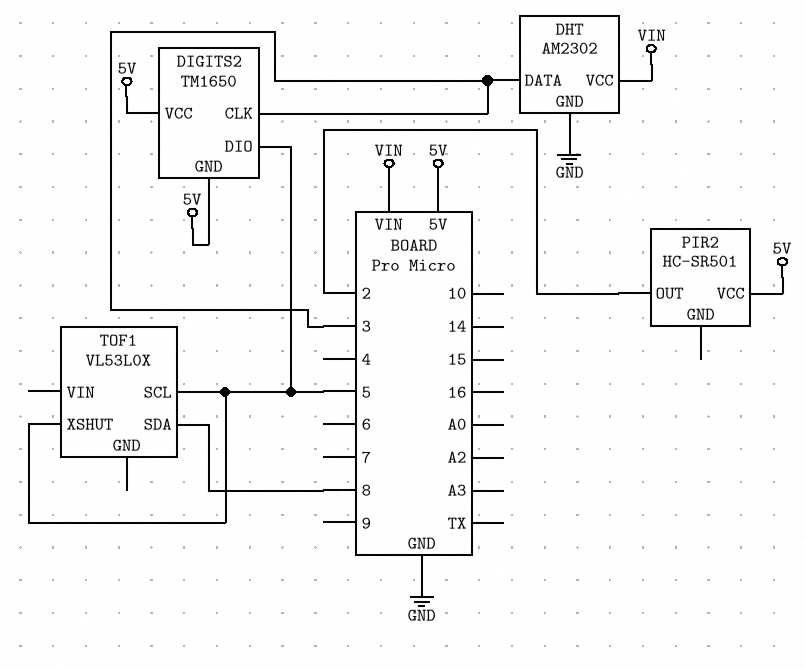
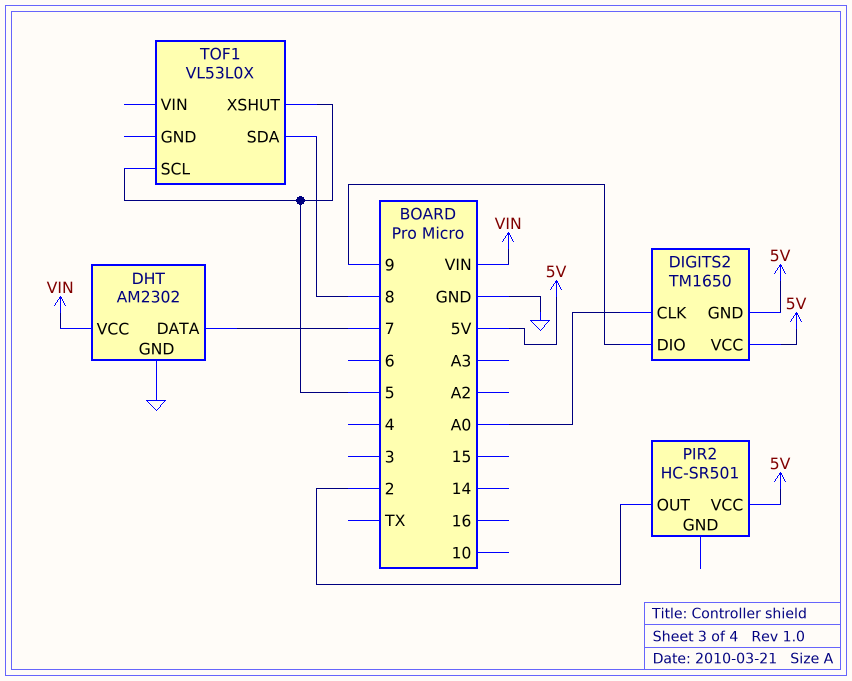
DHT pin DATA: 3 -> 7
DIGITS2 pin CLK: 3 -> A0
DIGITS2 pin DIO: 5 -> 9

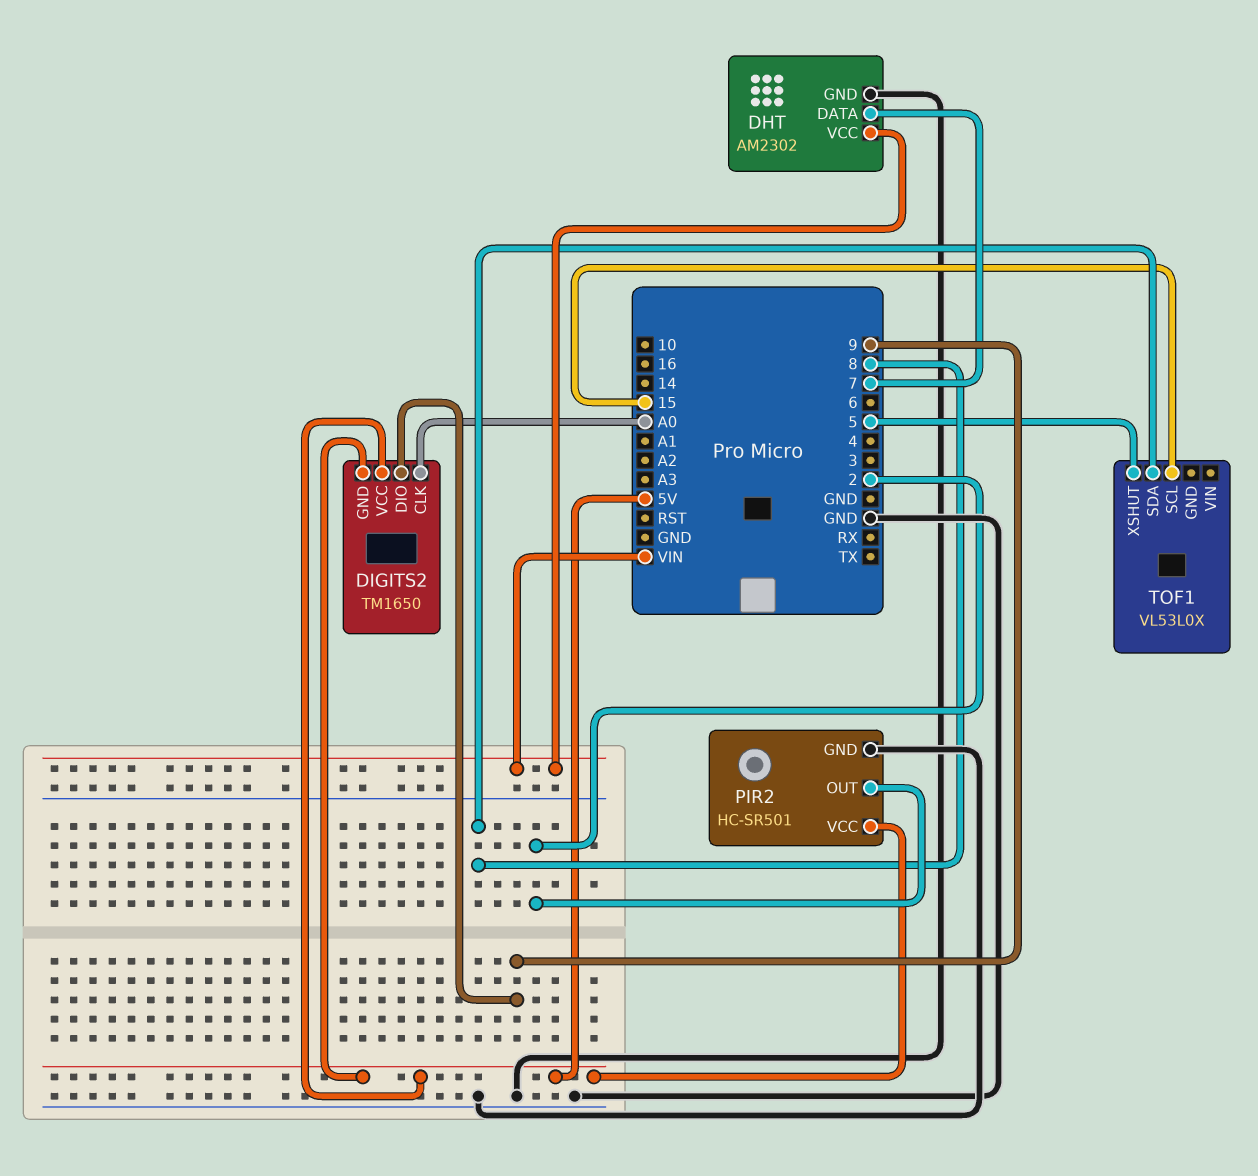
PIR2 pin GND: none -> GND
TOF1 pin SCL: 5 -> 15

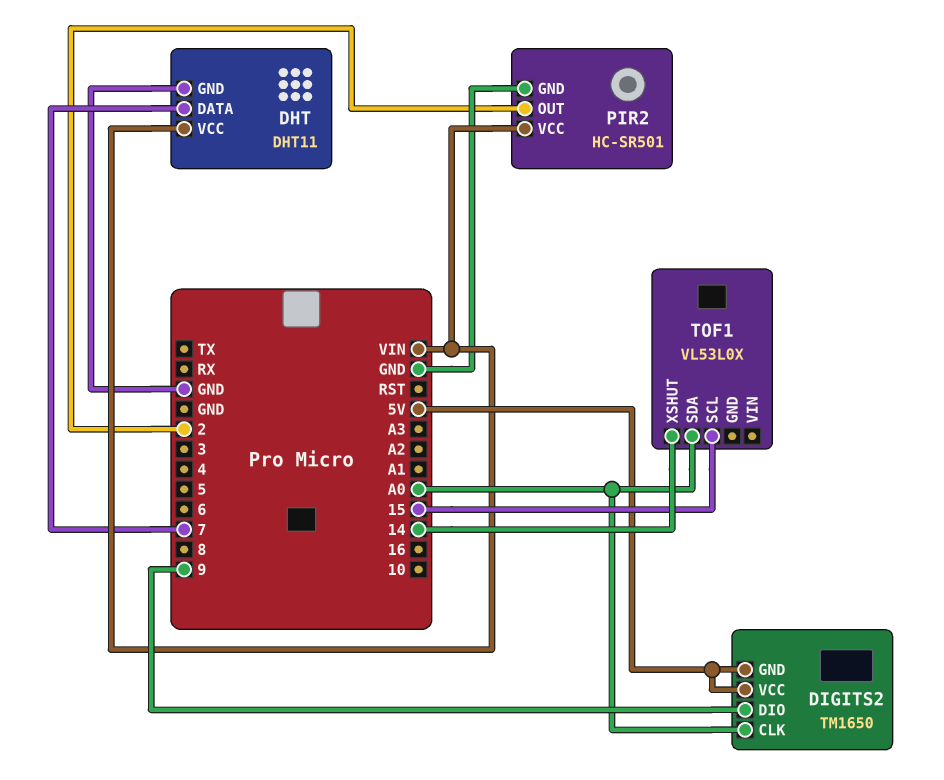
DHT: AM2302 -> DHT11
PIR2 pin VCC: 5V -> VIN
TOF1 pin SDA: 8 -> A0
TOF1 pin XSHUT: 5 -> 14

